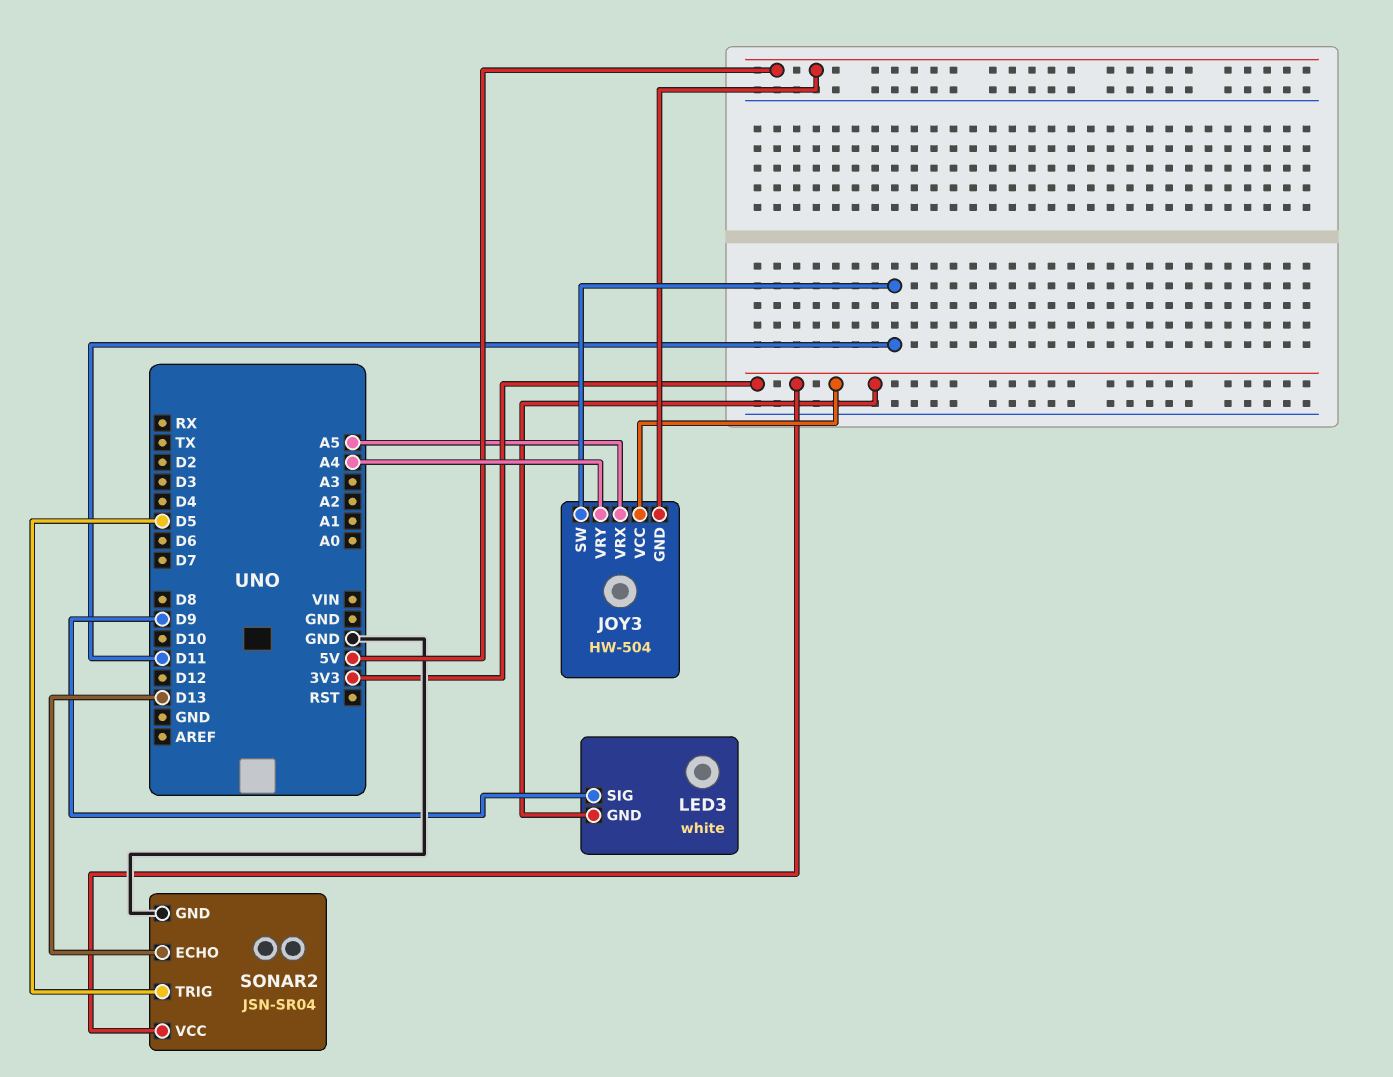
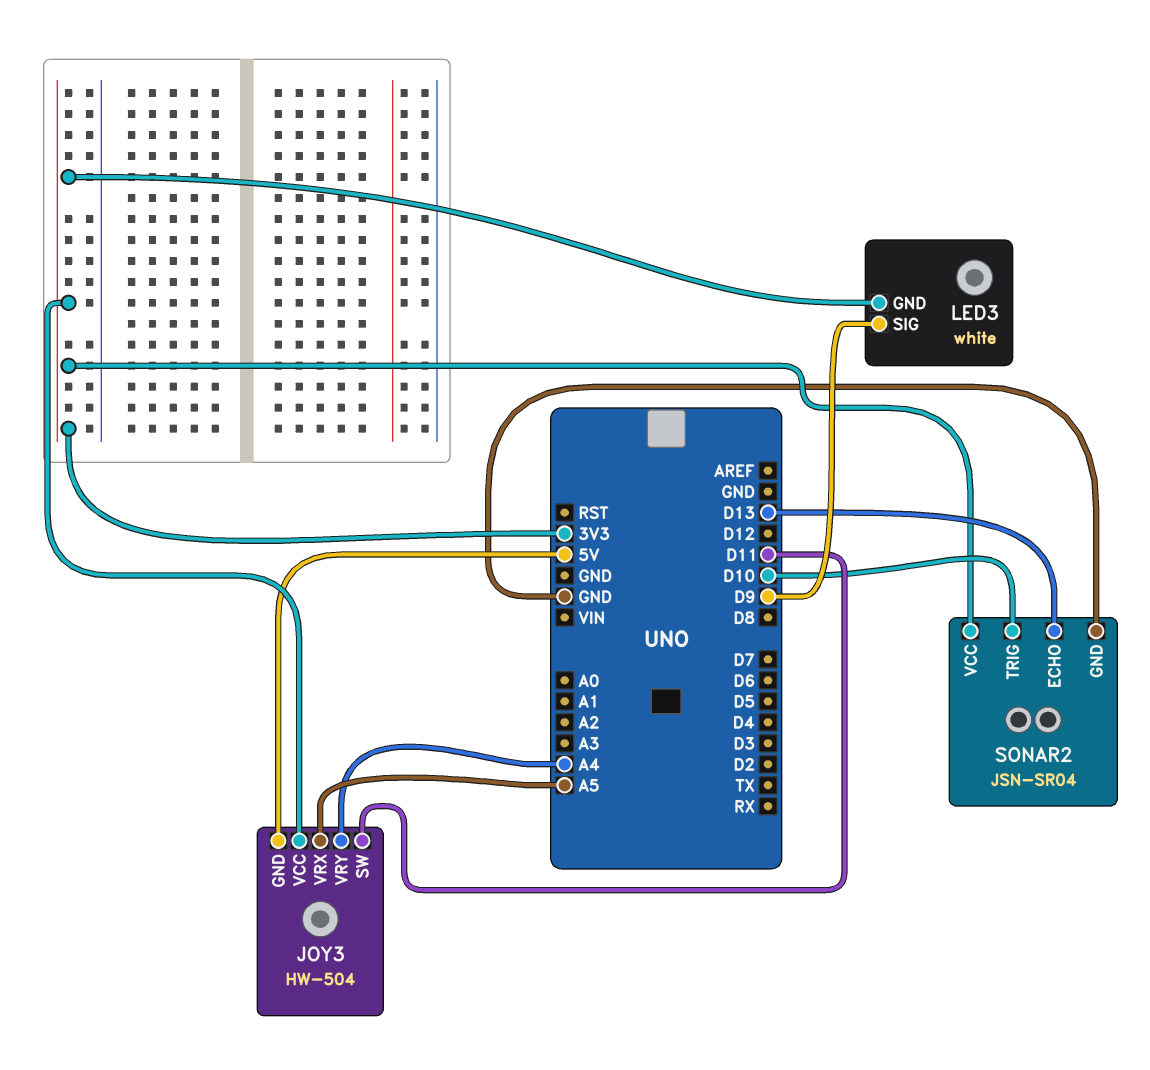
SONAR2 pin TRIG: D5 -> D10

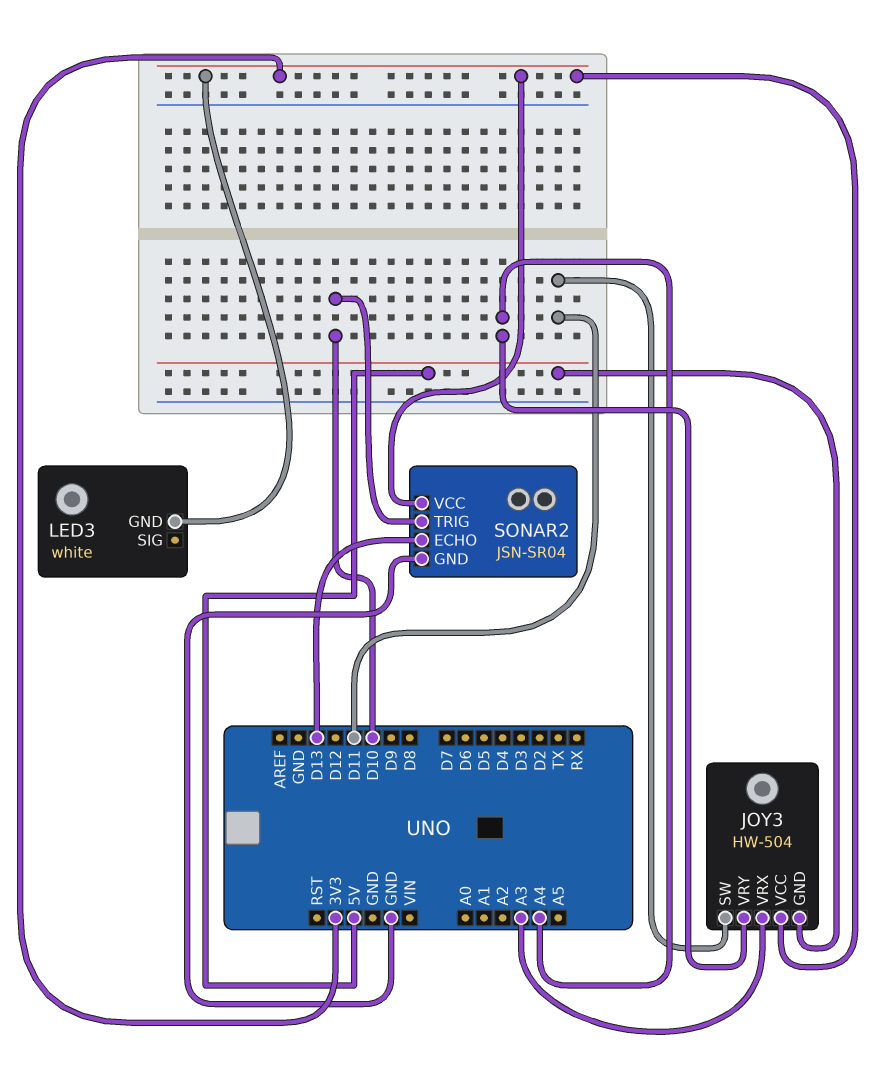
JOY3 pin VRX: A5 -> A3
LED3 pin SIG: D9 -> none

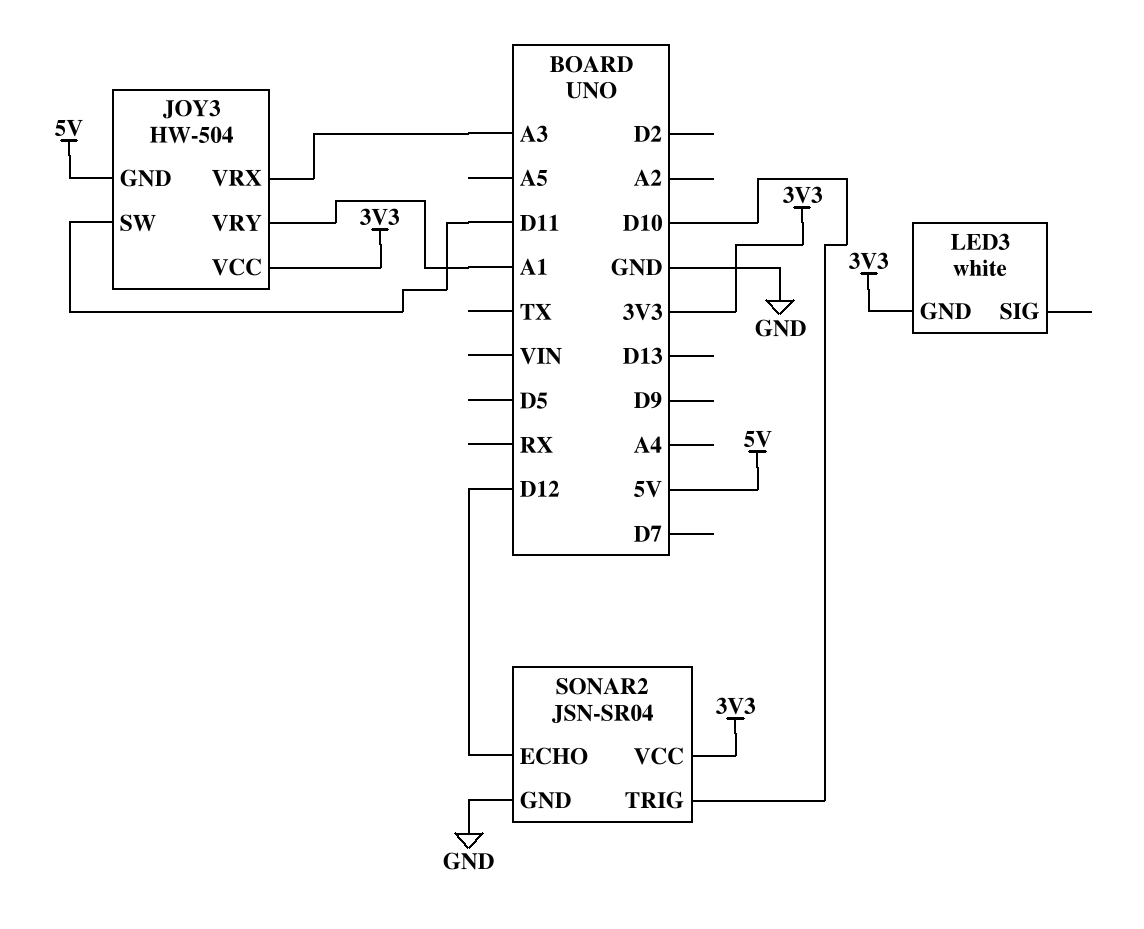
JOY3 pin VRY: A4 -> A1
SONAR2 pin ECHO: D13 -> D12

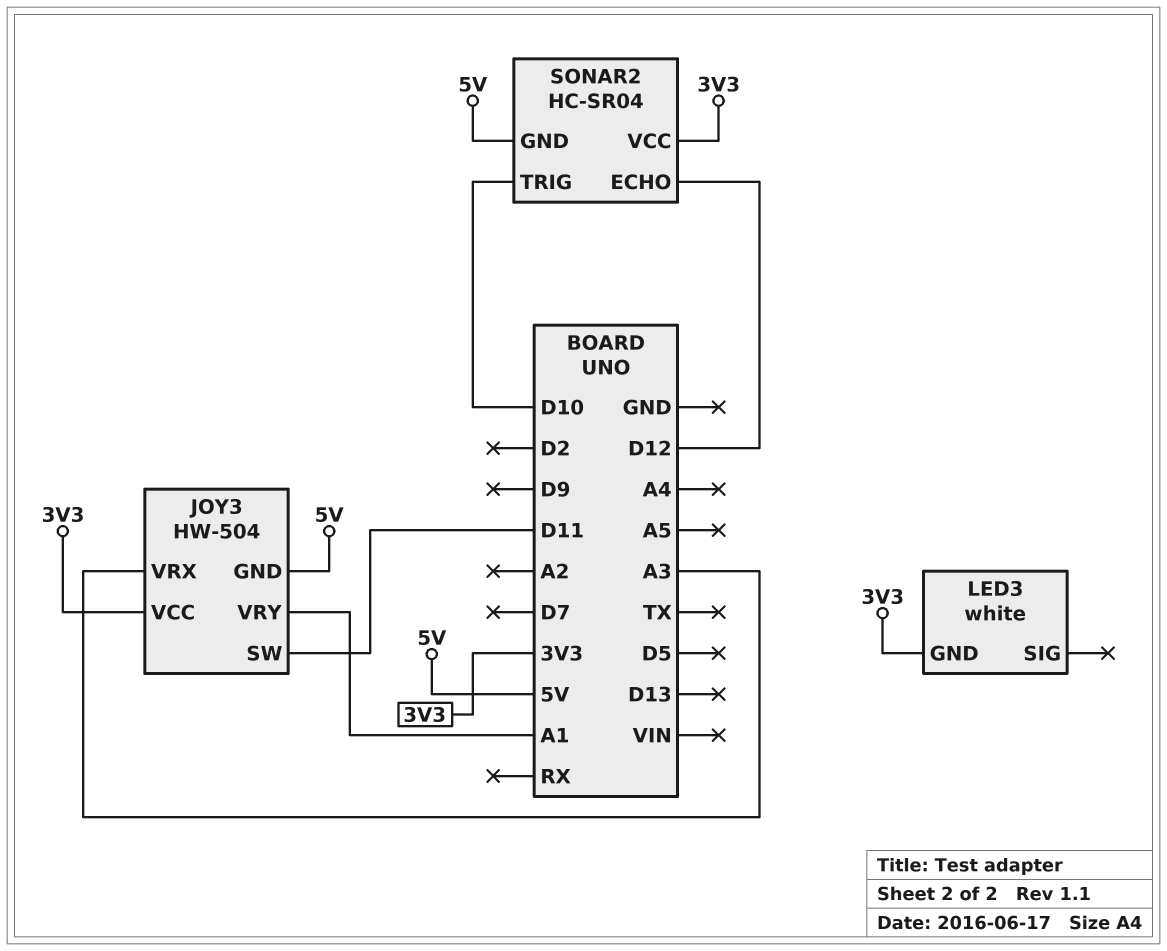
SONAR2: JSN-SR04 -> HC-SR04
SONAR2 pin GND: GND -> 5V

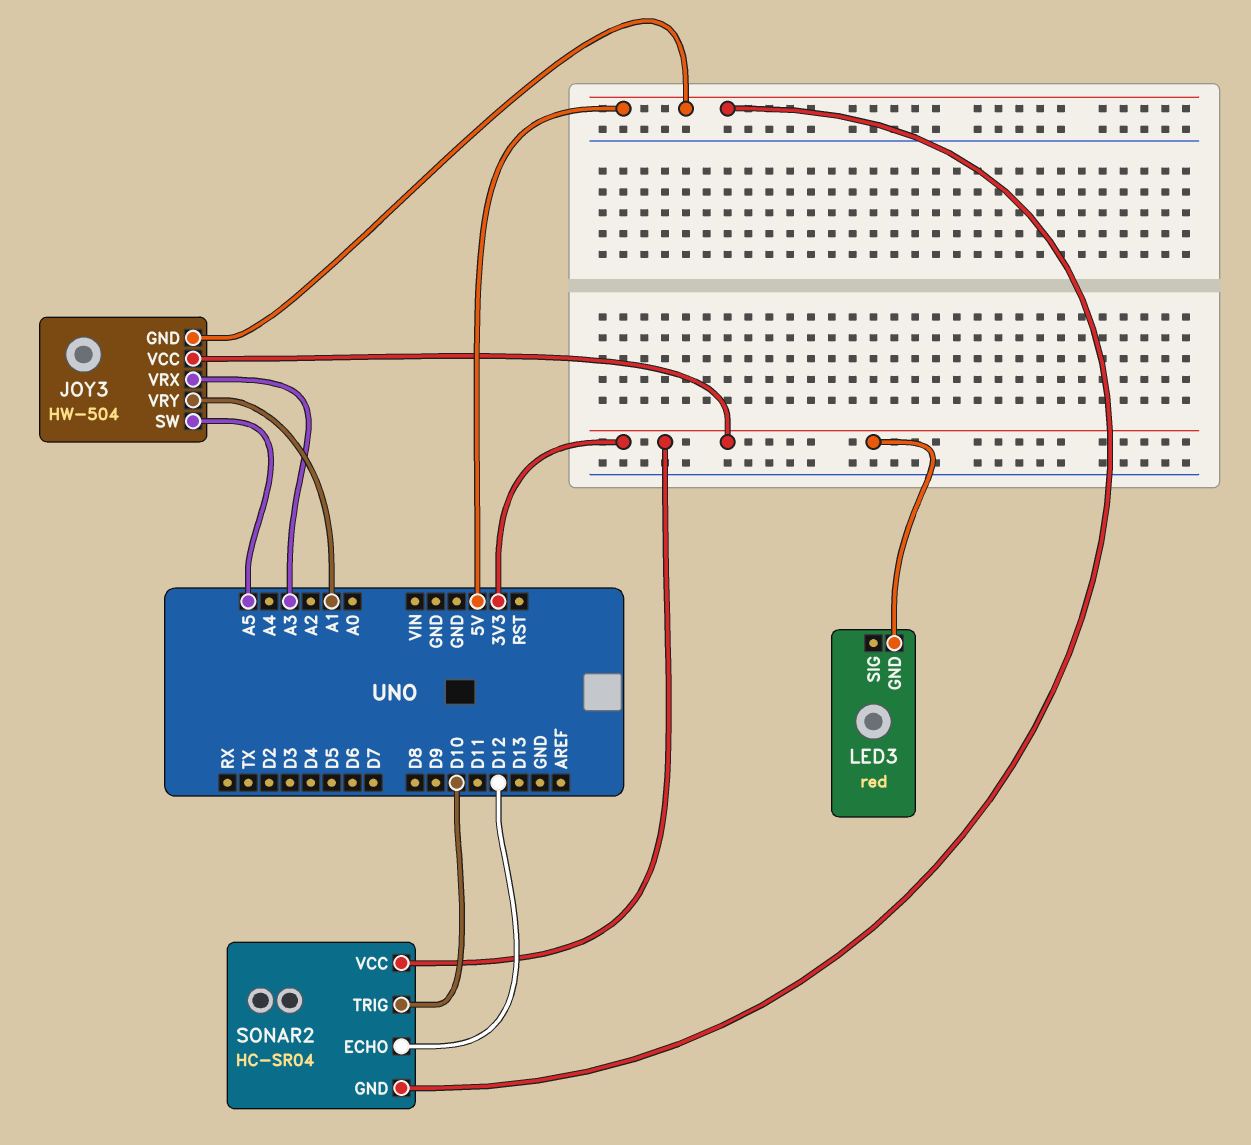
JOY3 pin SW: D11 -> A5
LED3: white -> red

